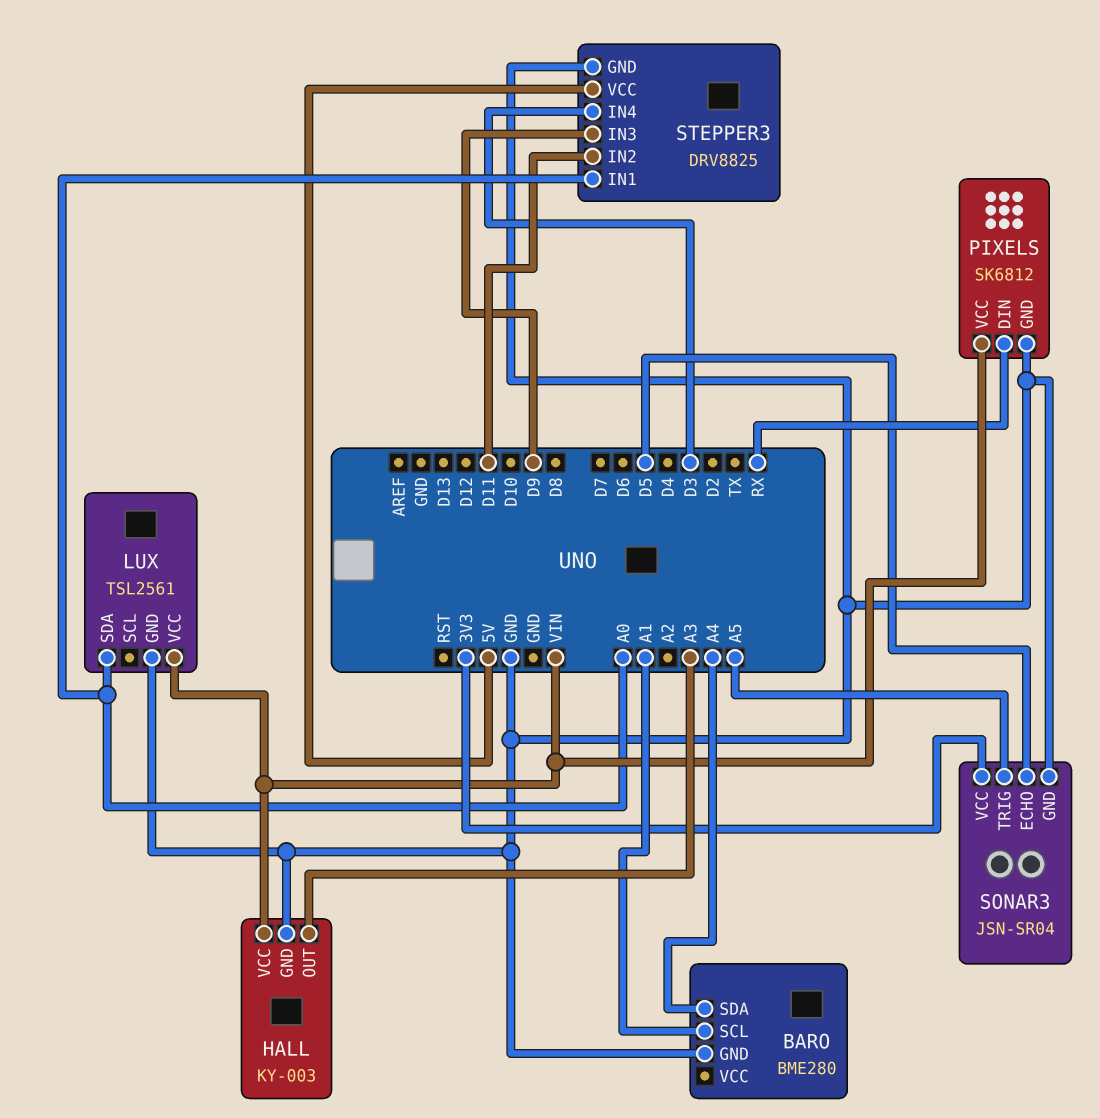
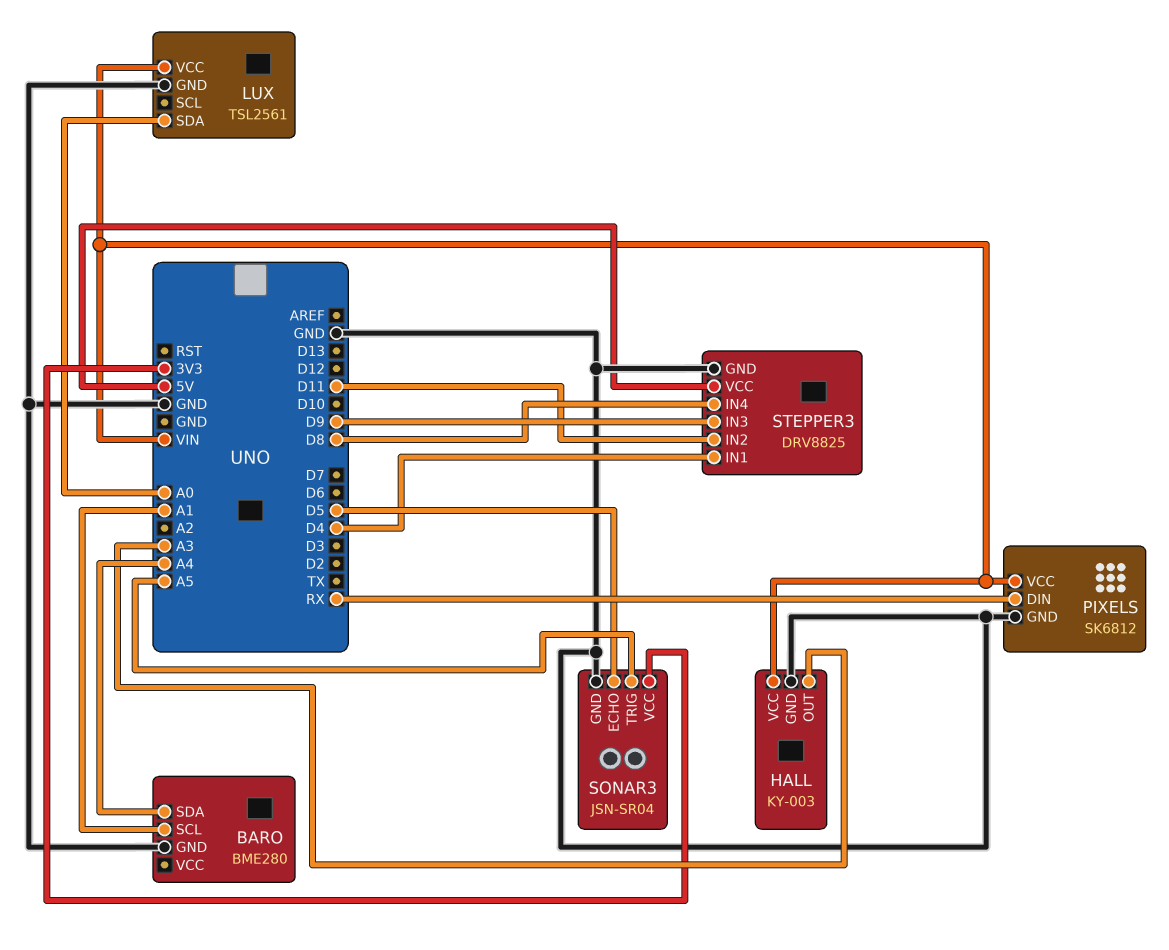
STEPPER3 pin IN1: A0 -> D4
STEPPER3 pin IN4: D3 -> D8

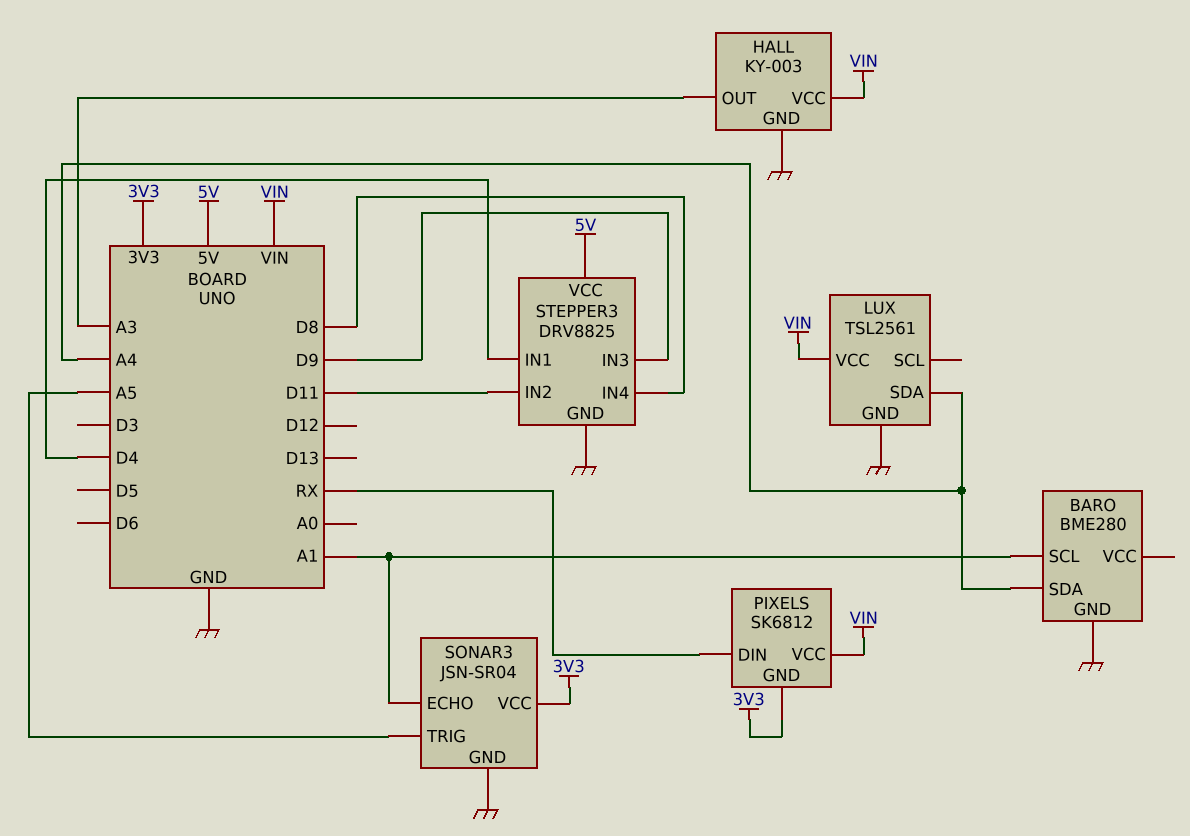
LUX pin SDA: A0 -> A4
PIXELS pin GND: GND -> 3V3
SONAR3 pin ECHO: D5 -> A1

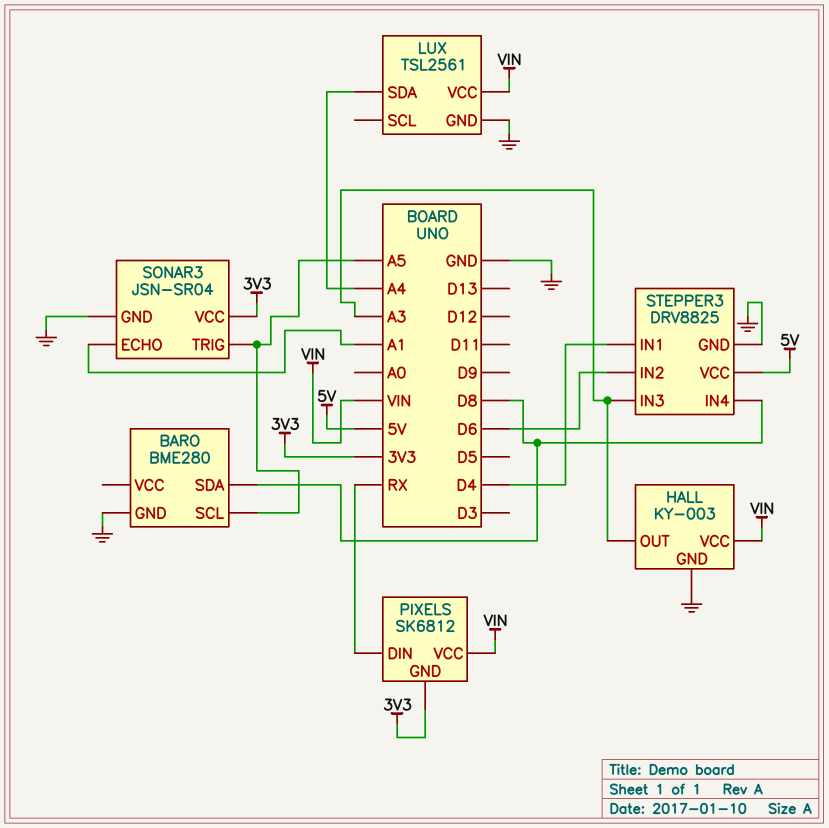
BARO pin SCL: A1 -> A5
BARO pin SDA: A4 -> D8
STEPPER3 pin IN2: D11 -> D6
STEPPER3 pin IN3: D9 -> A3

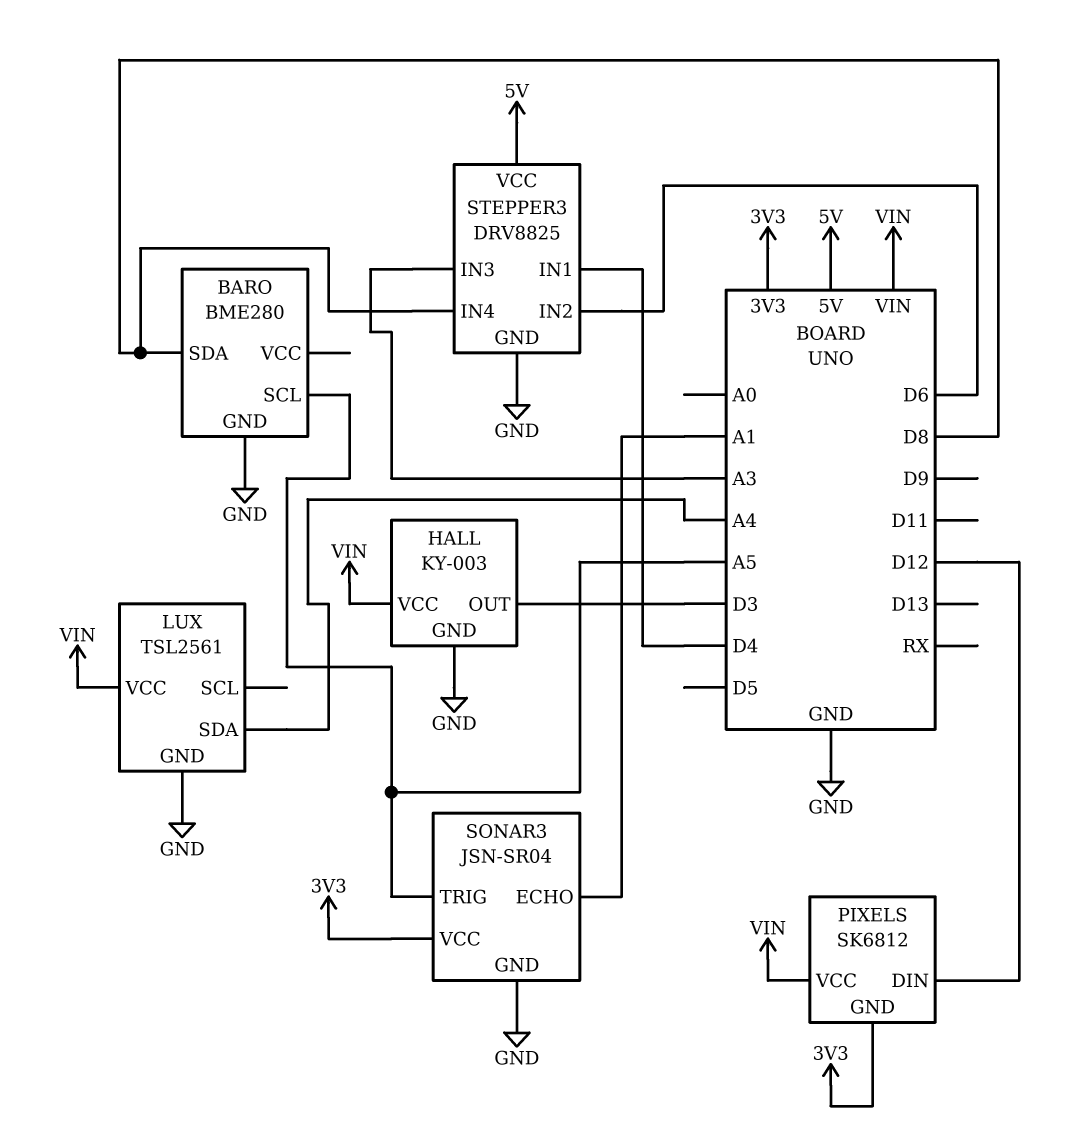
HALL pin OUT: A3 -> D3
PIXELS pin DIN: RX -> D12

